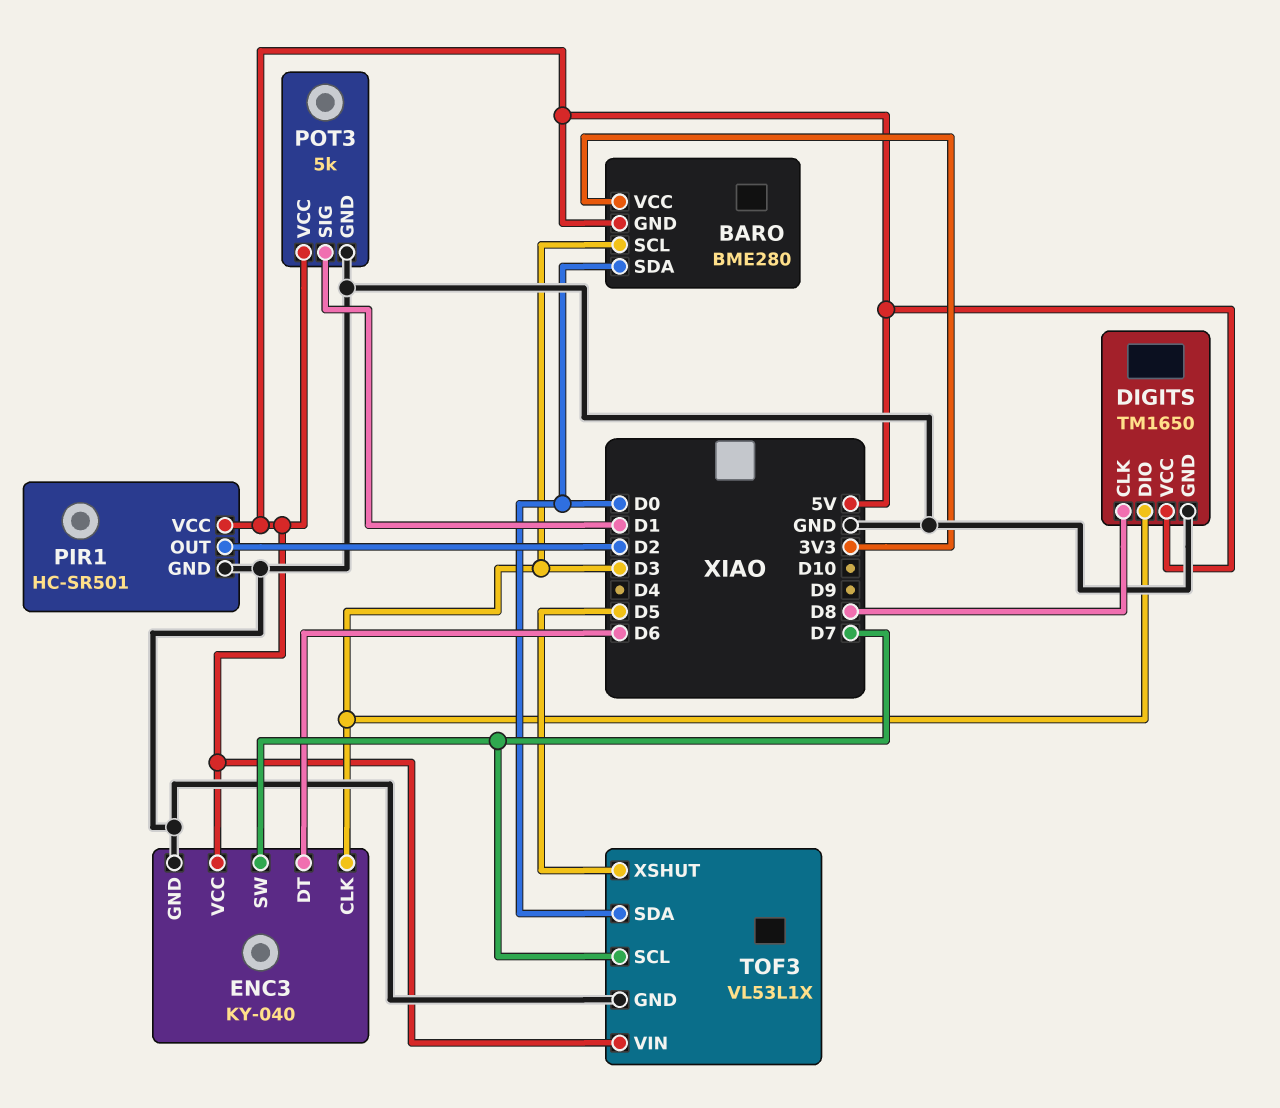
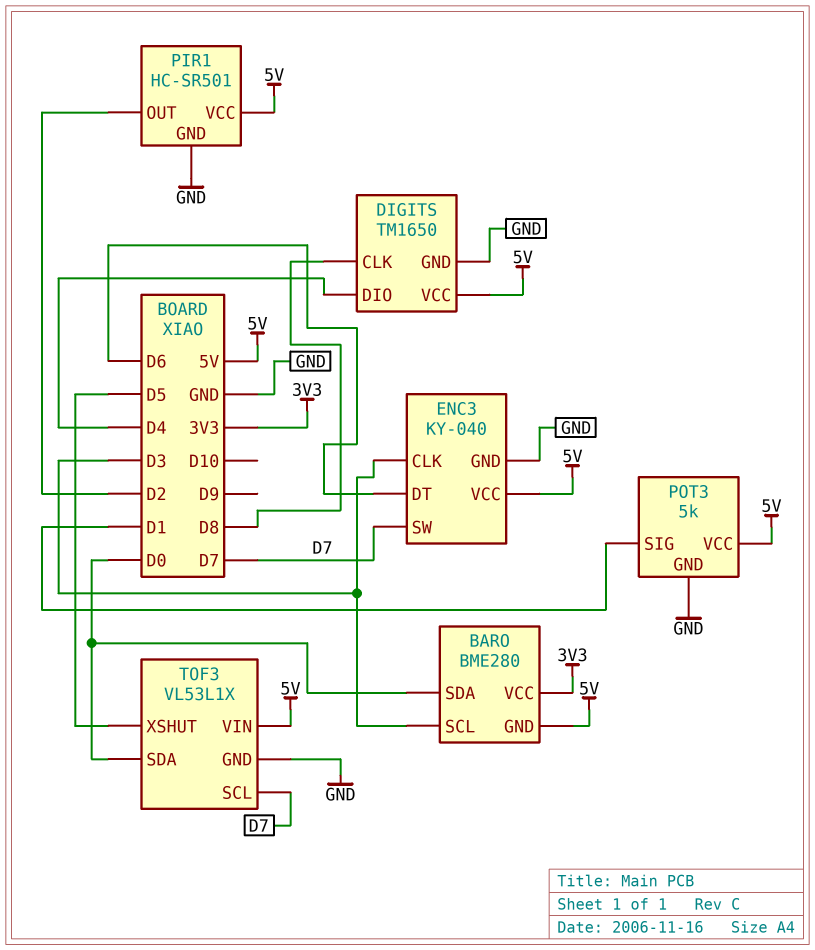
DIGITS pin DIO: D3 -> D4

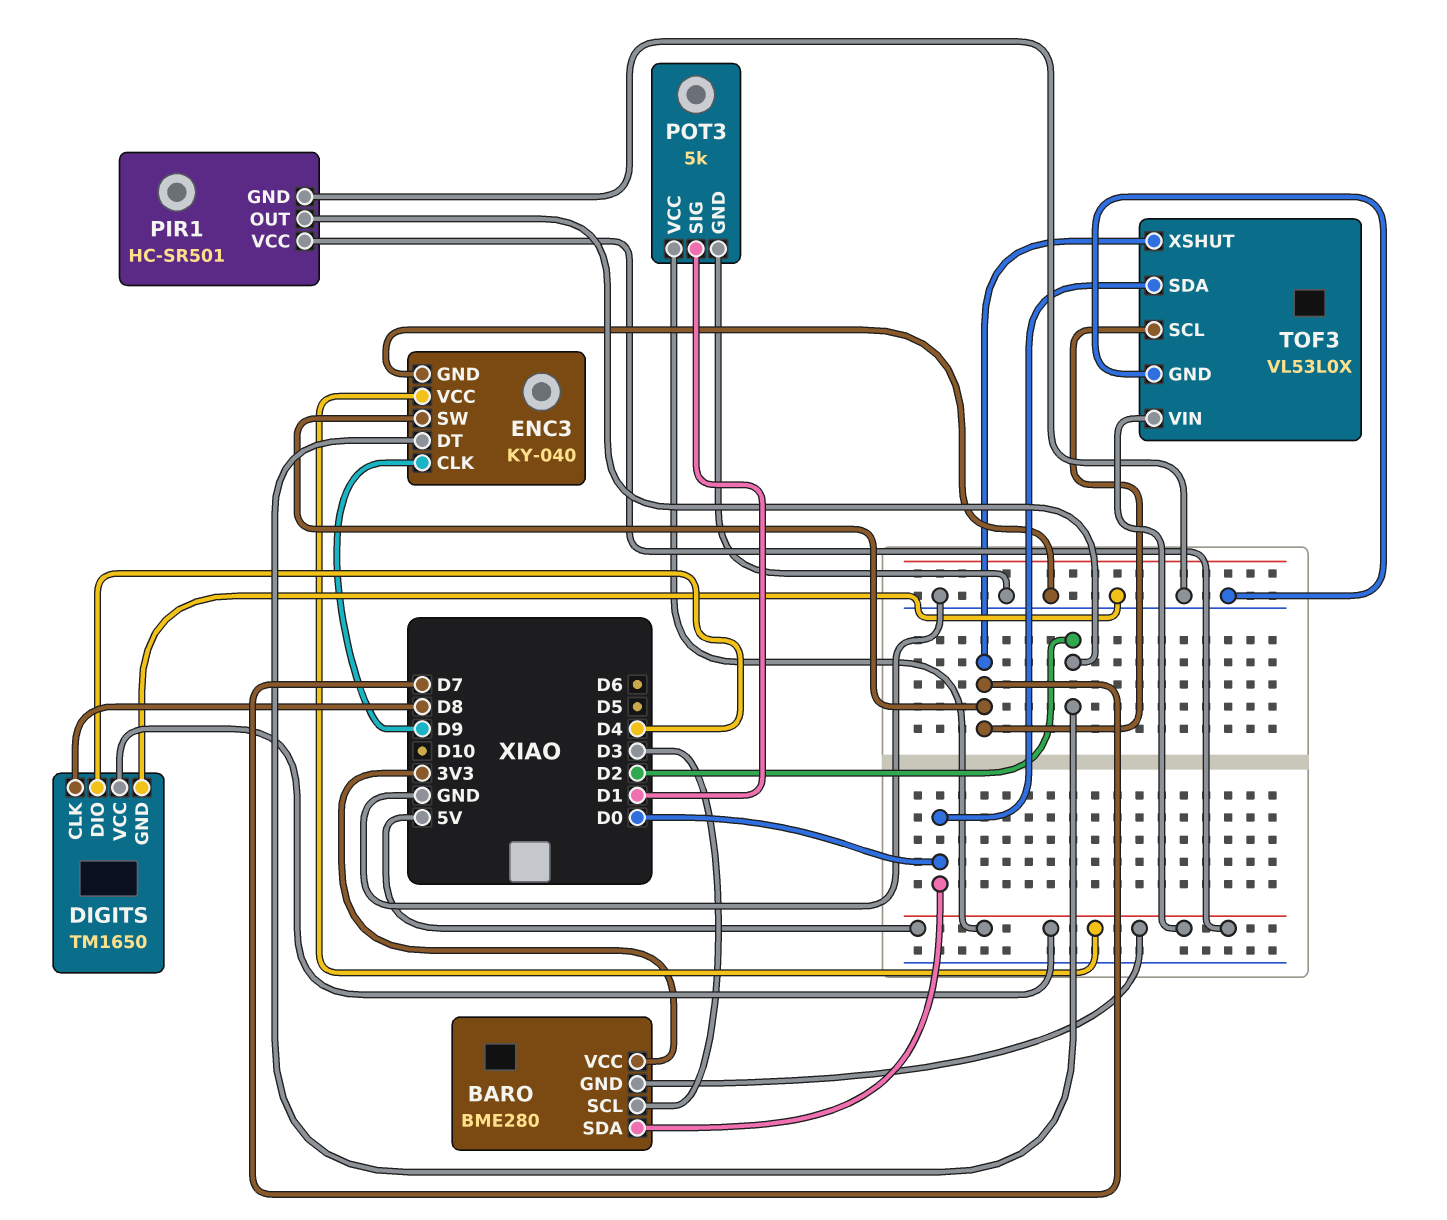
ENC3 pin CLK: D3 -> D9
ENC3 pin DT: D6 -> D2
TOF3: VL53L1X -> VL53L0X
TOF3 pin XSHUT: D5 -> D7

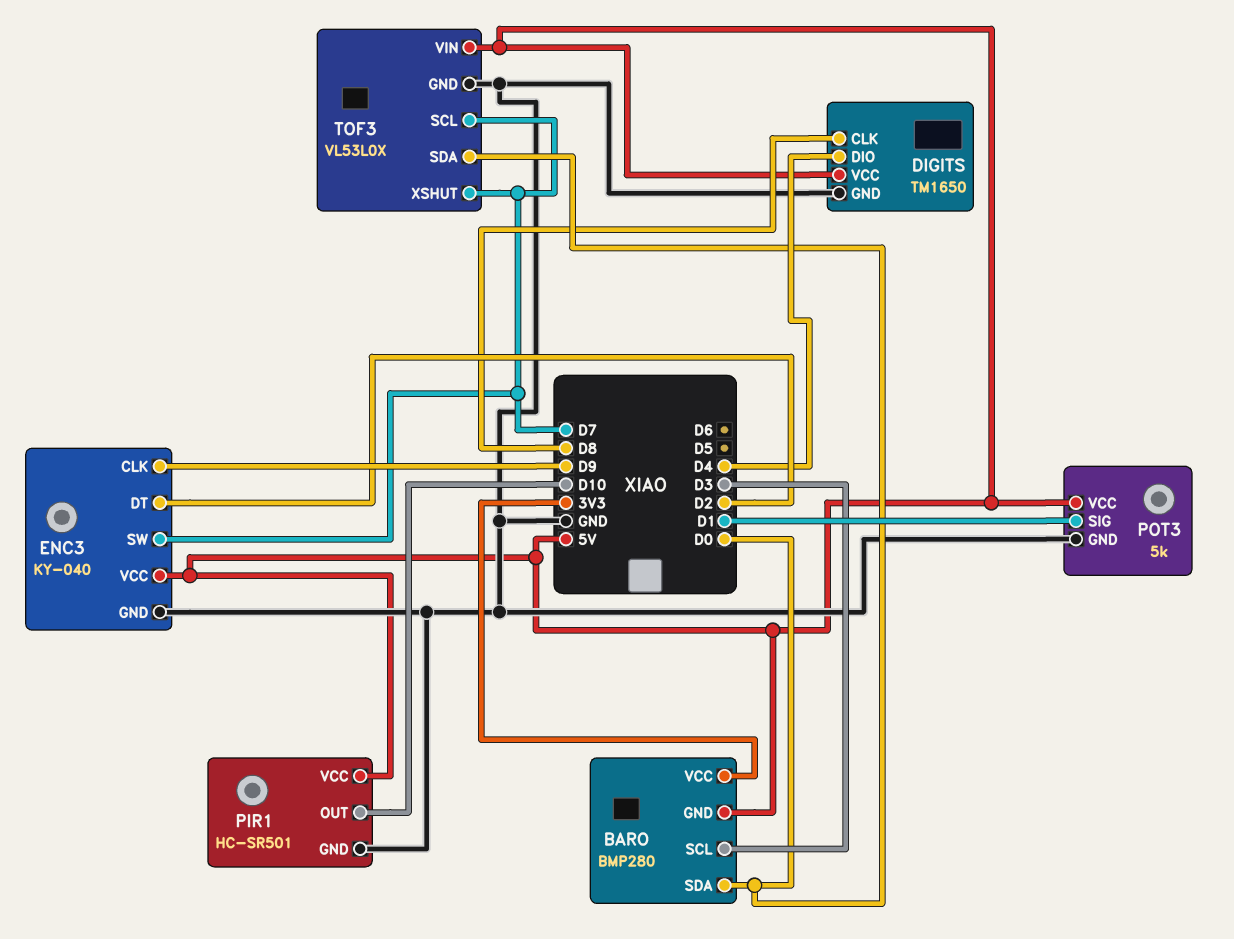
BARO: BME280 -> BMP280
PIR1 pin OUT: D2 -> D10

